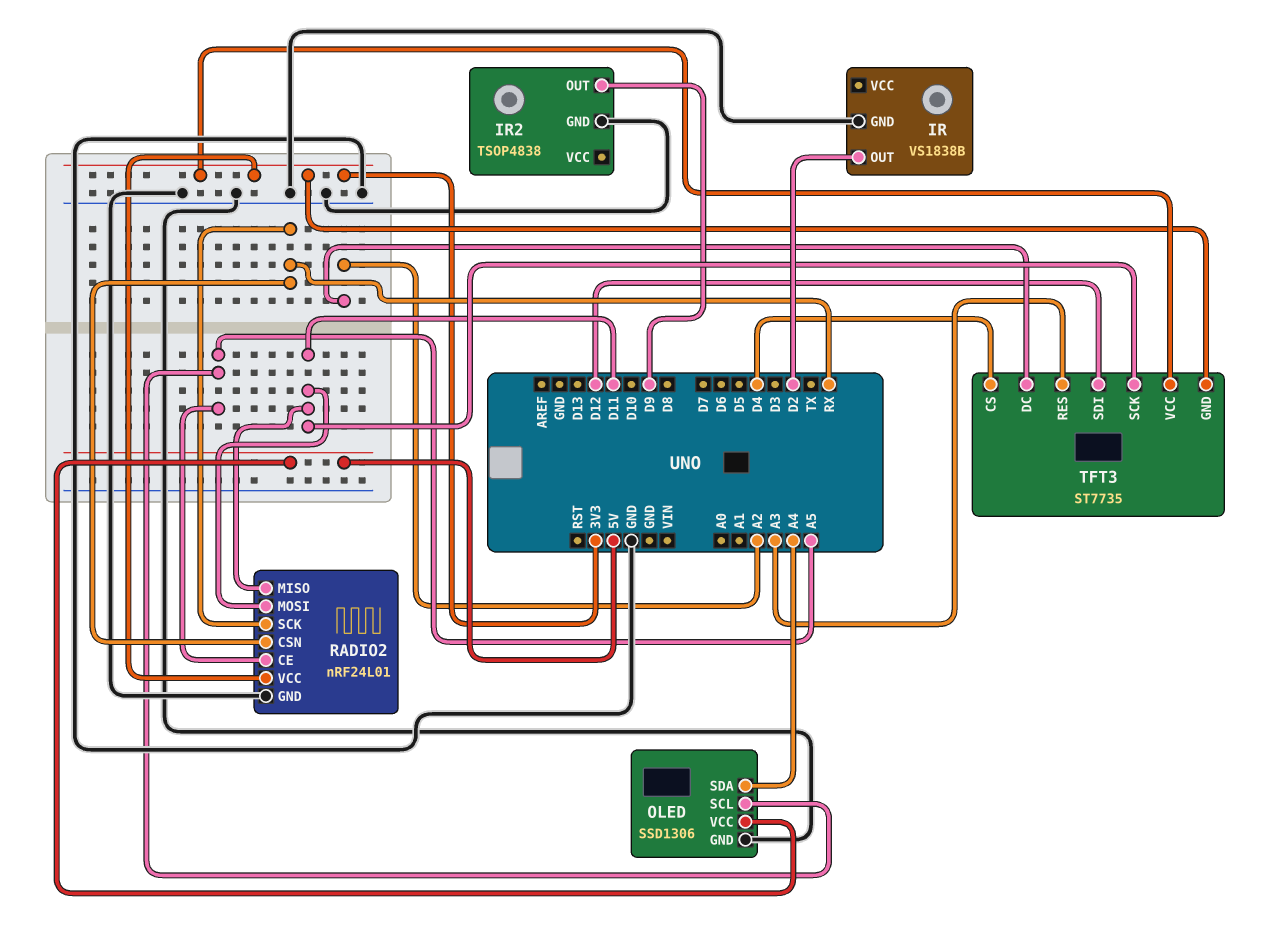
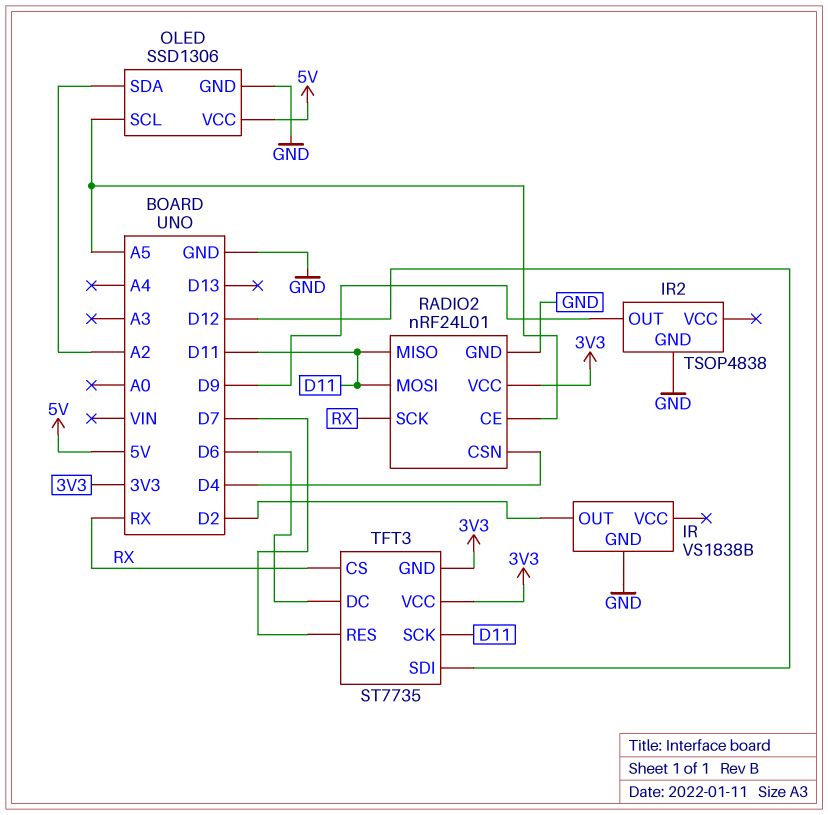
OLED pin SDA: A4 -> A2
RADIO2 pin CSN: RX -> D4
TFT3 pin CS: D4 -> RX
TFT3 pin DC: A2 -> D6
TFT3 pin RES: A3 -> D7

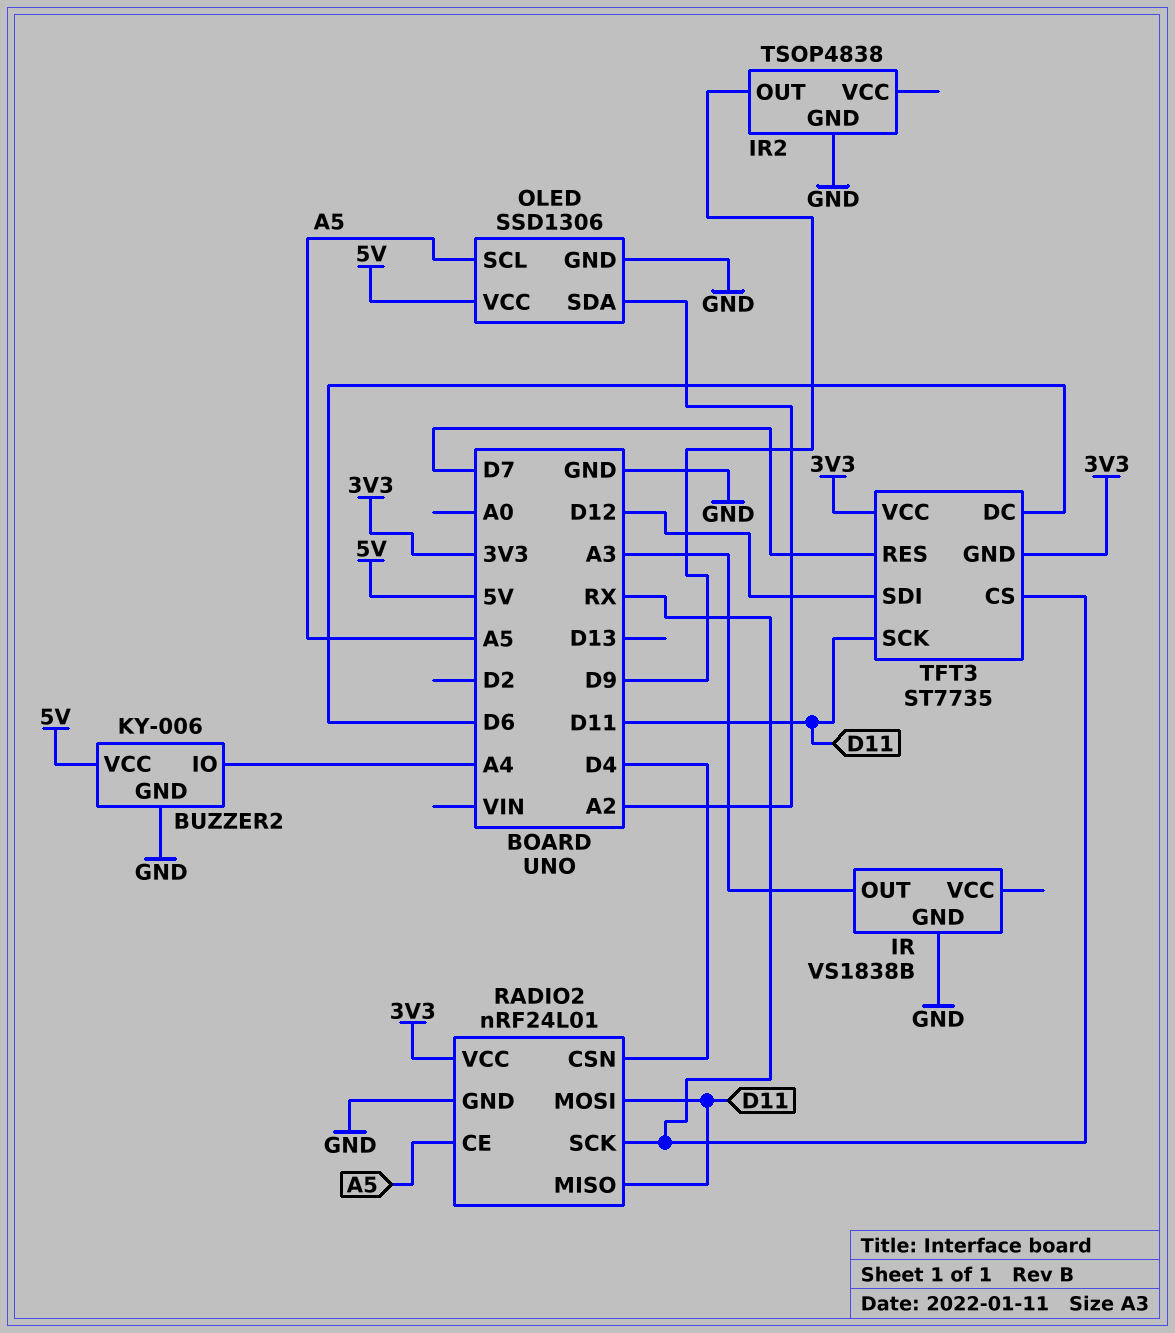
BUZZER2: none -> KY-006
BUZZER2 pin GND: none -> GND
BUZZER2 pin IO: none -> A4
BUZZER2 pin VCC: none -> 5V
IR pin OUT: D2 -> A3

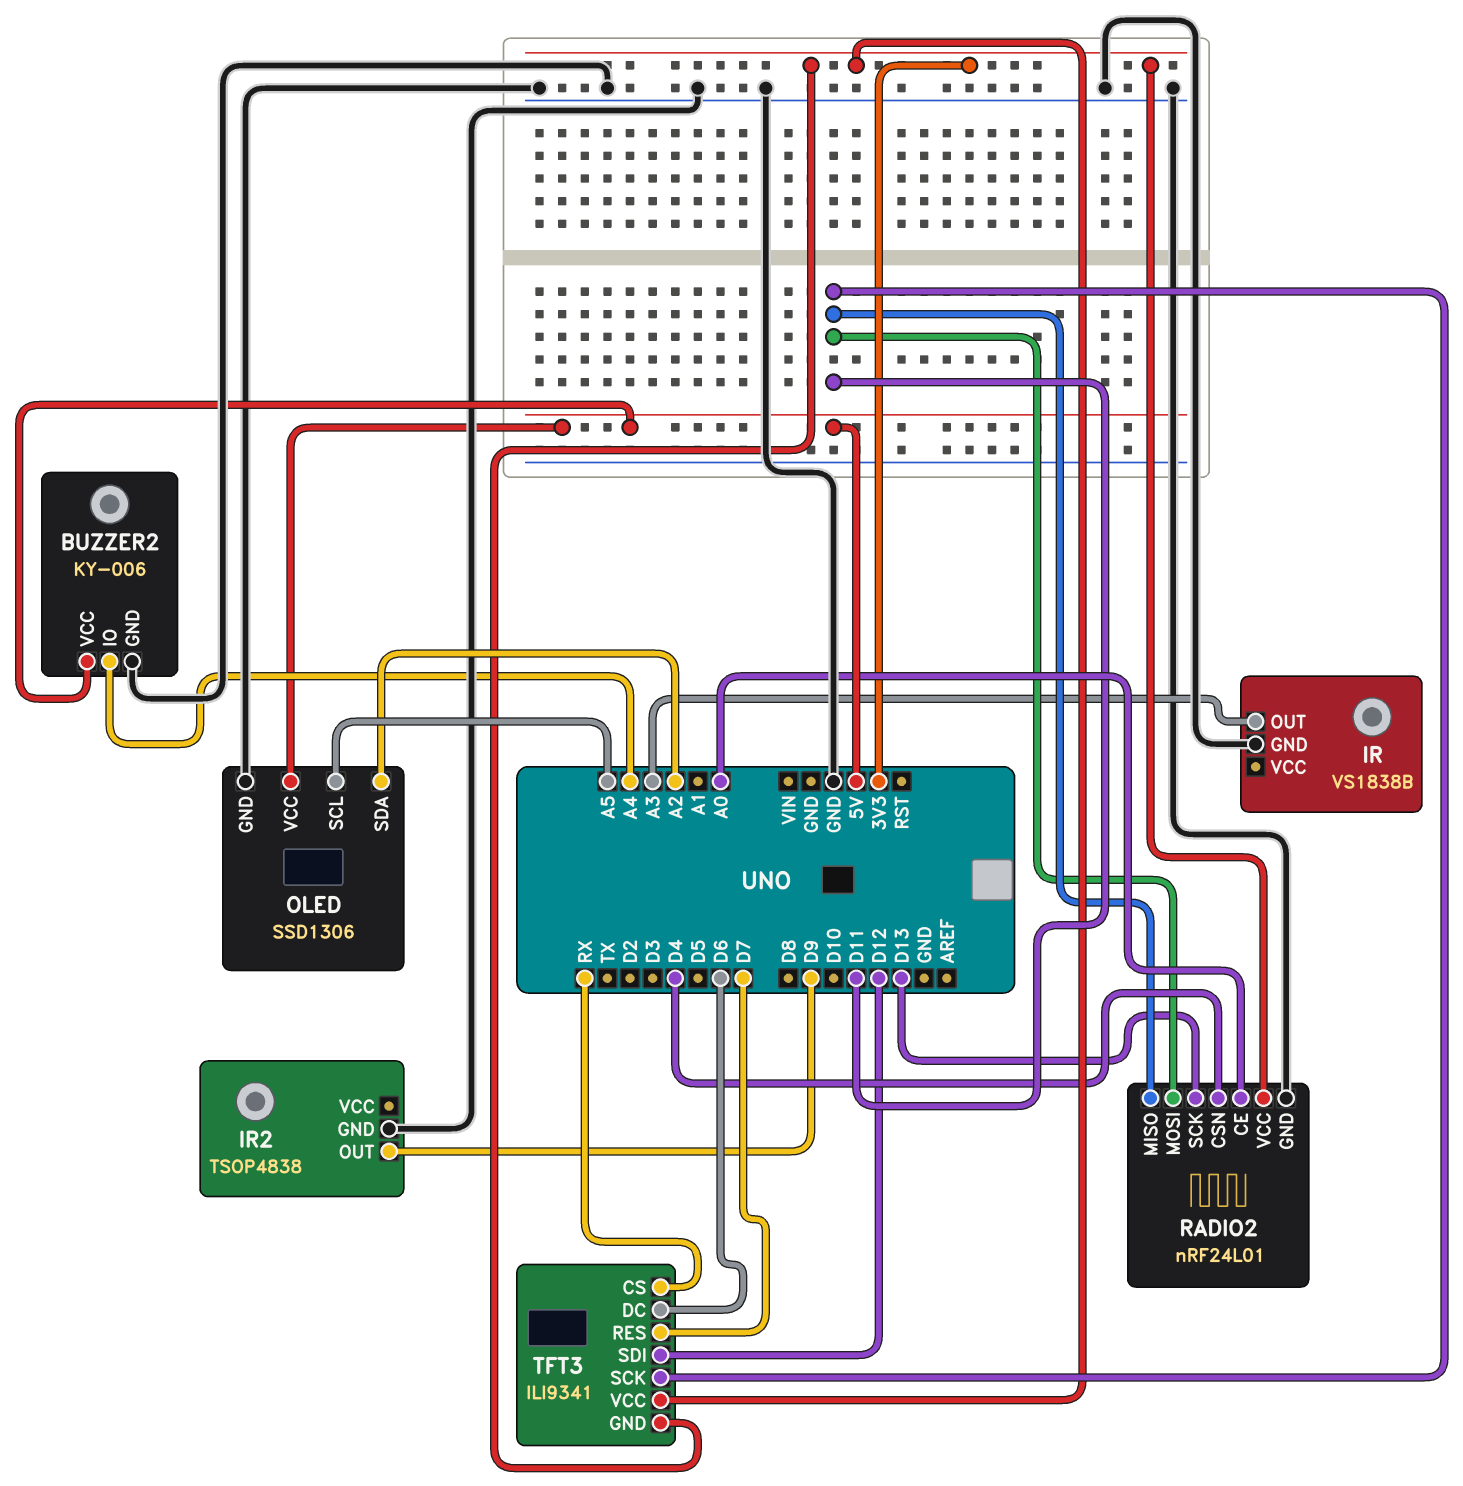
RADIO2 pin CE: A5 -> A0
RADIO2 pin SCK: RX -> D13
TFT3: ST7735 -> ILI9341

